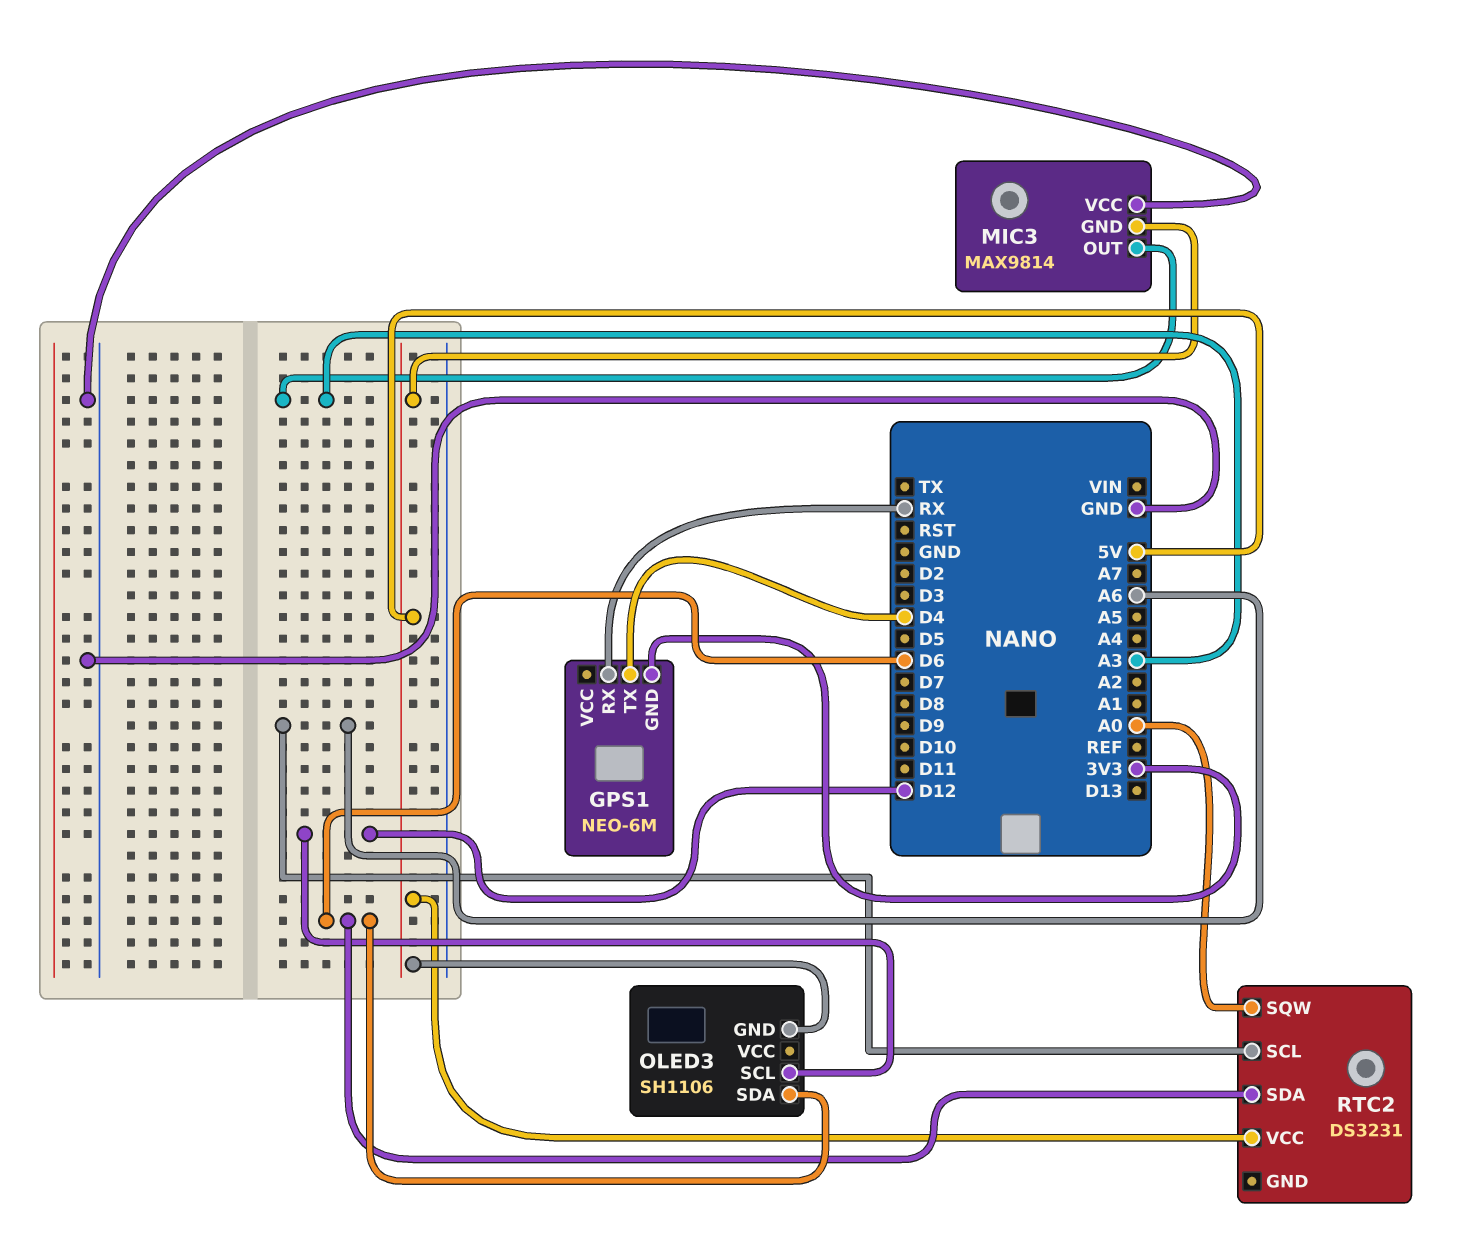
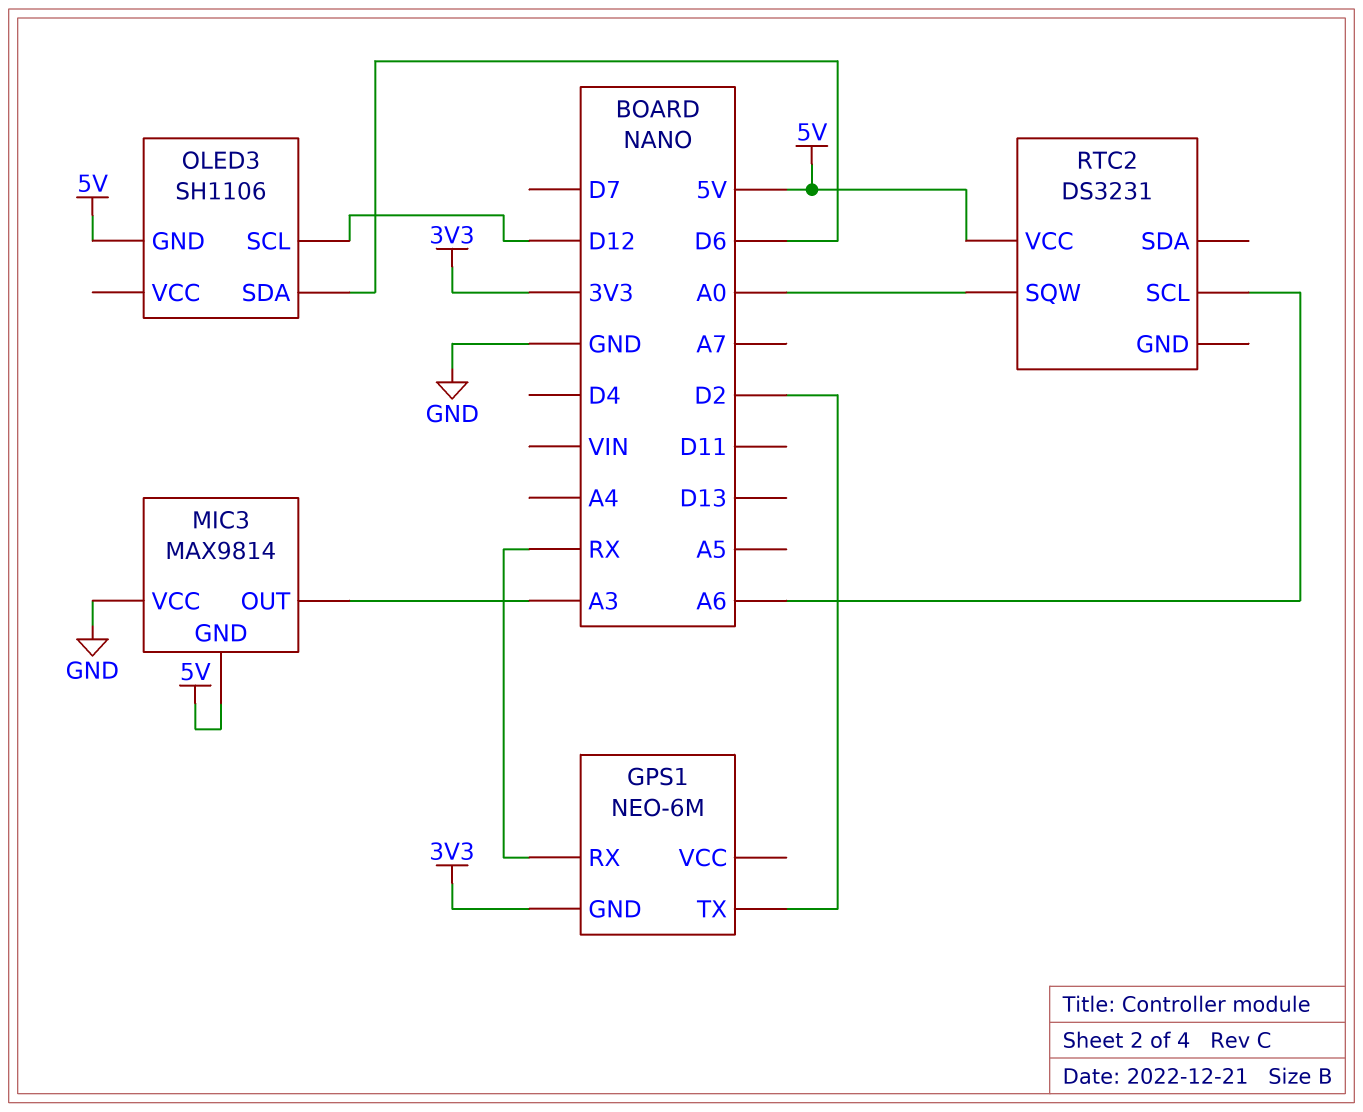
GPS1 pin TX: D4 -> D2
RTC2 pin SDA: D6 -> none

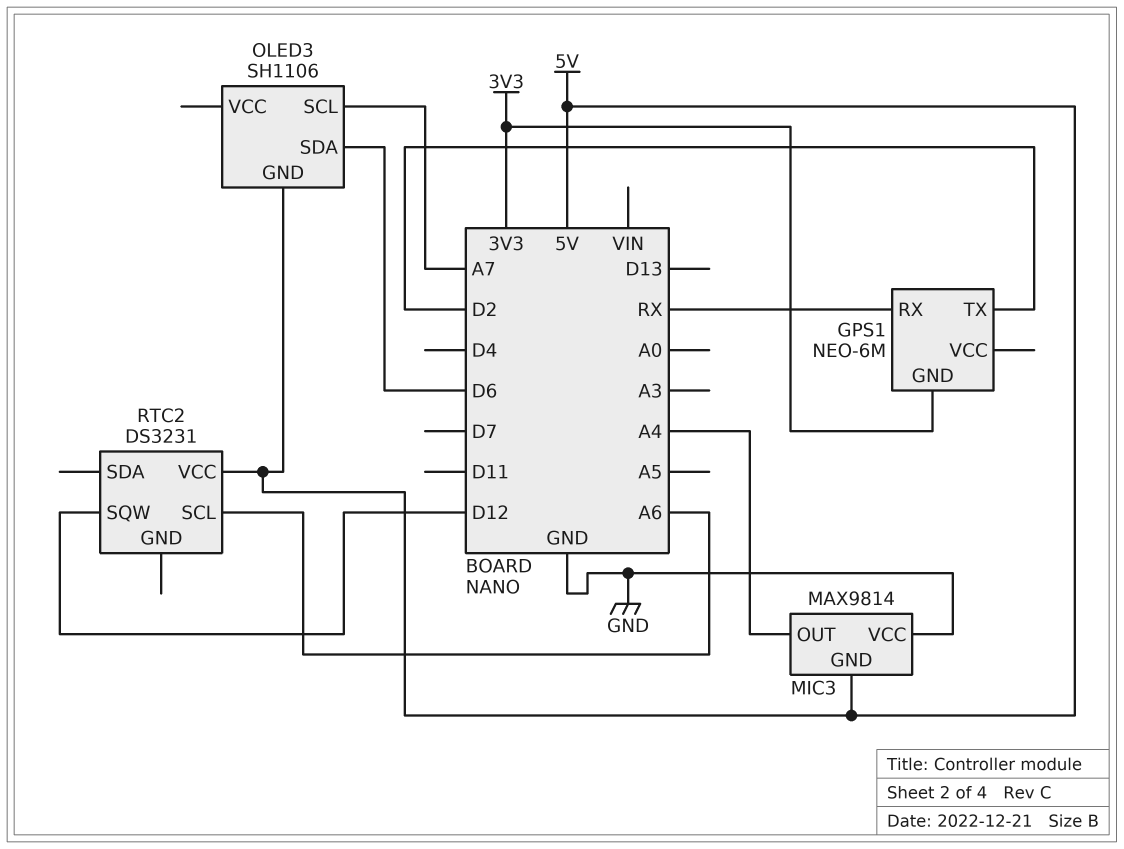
MIC3 pin OUT: A3 -> A4
OLED3 pin SCL: D12 -> A7
RTC2 pin SQW: A0 -> D12

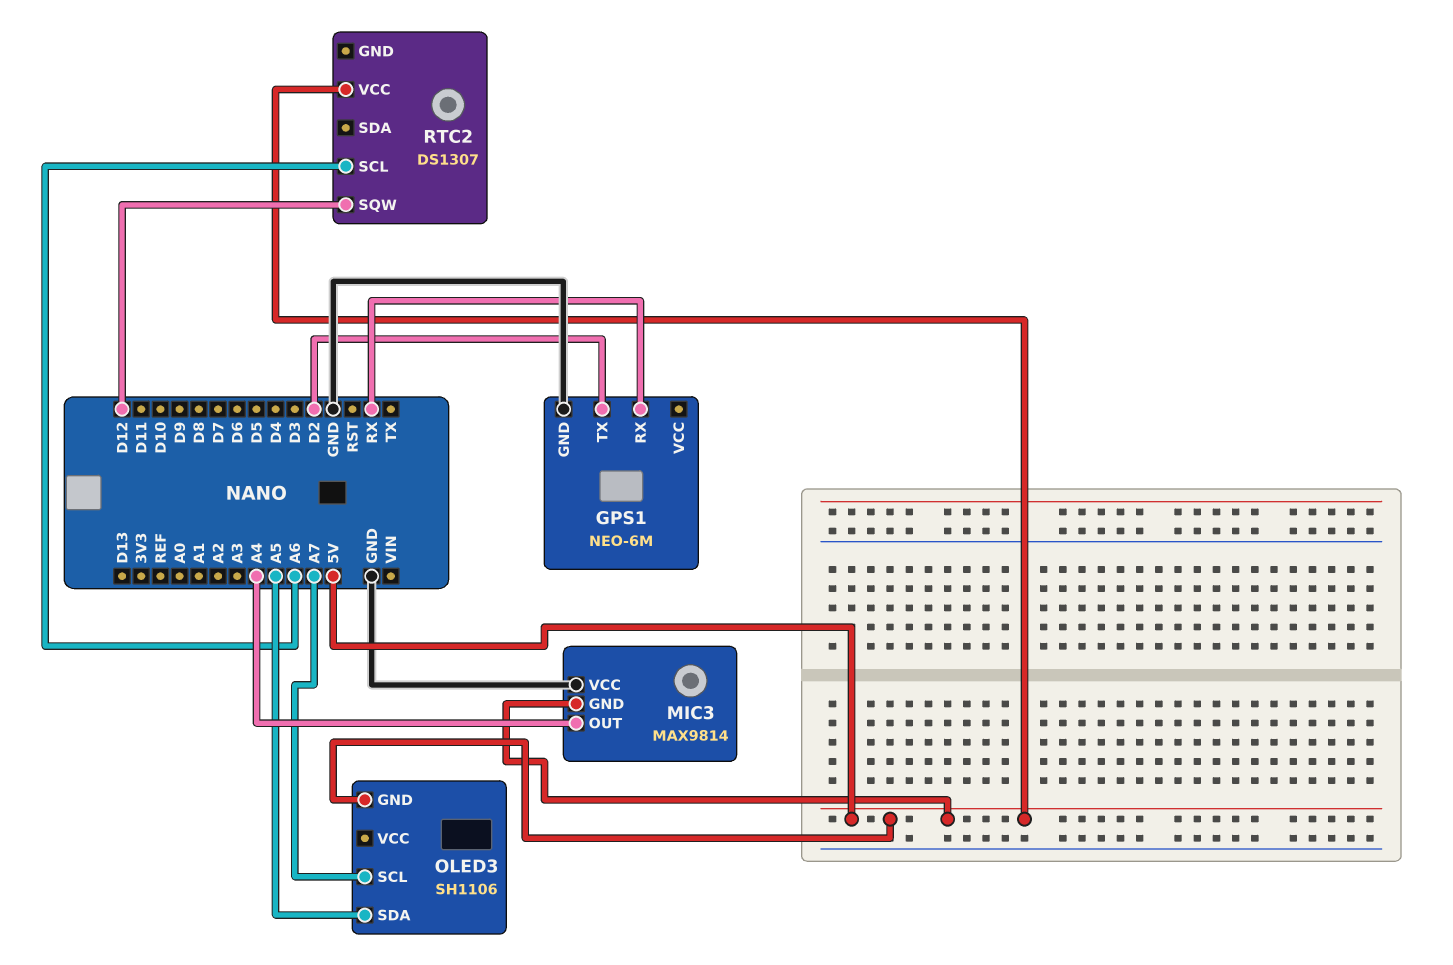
GPS1 pin GND: 3V3 -> GND
OLED3 pin SDA: D6 -> A5
RTC2: DS3231 -> DS1307

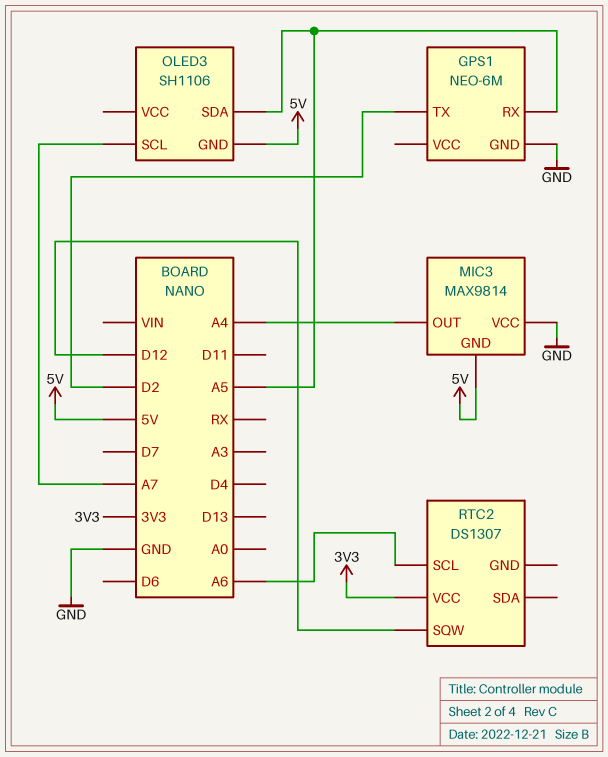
GPS1 pin RX: RX -> A5
RTC2 pin VCC: 5V -> 3V3

